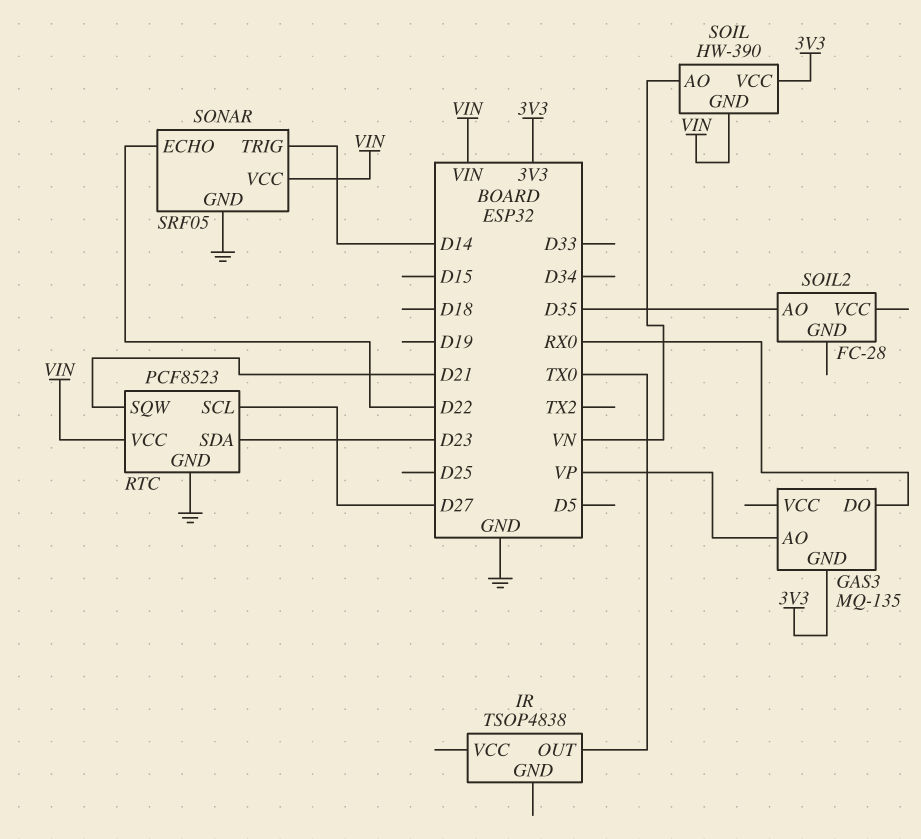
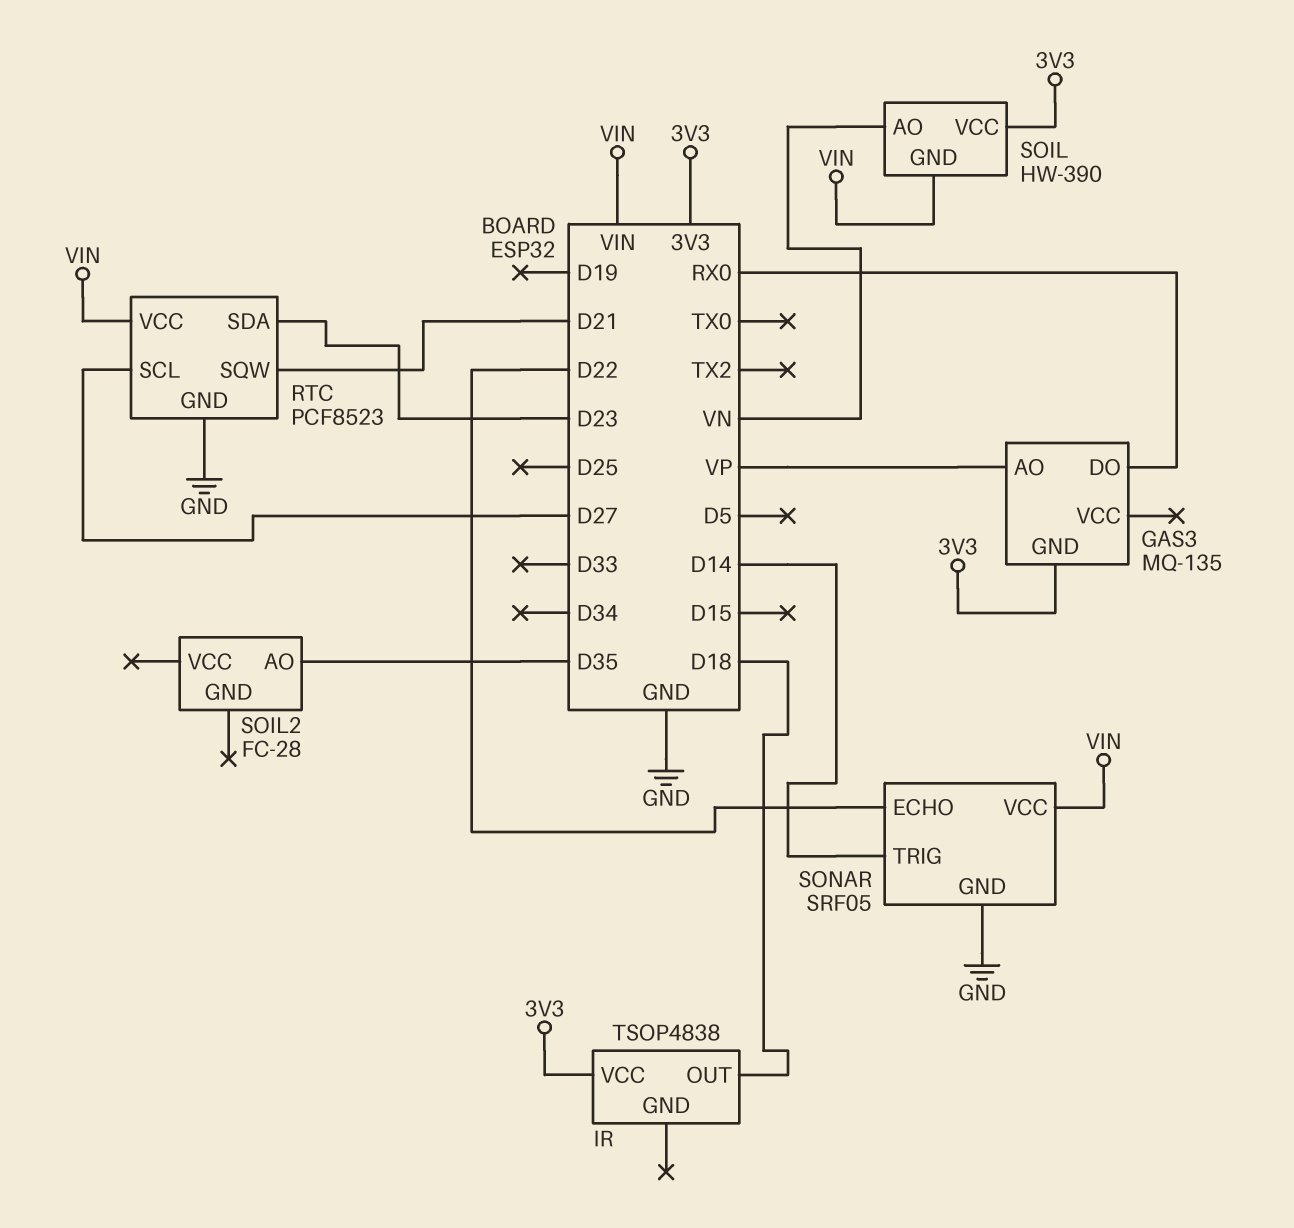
IR pin OUT: TX0 -> D18
IR pin VCC: none -> 3V3

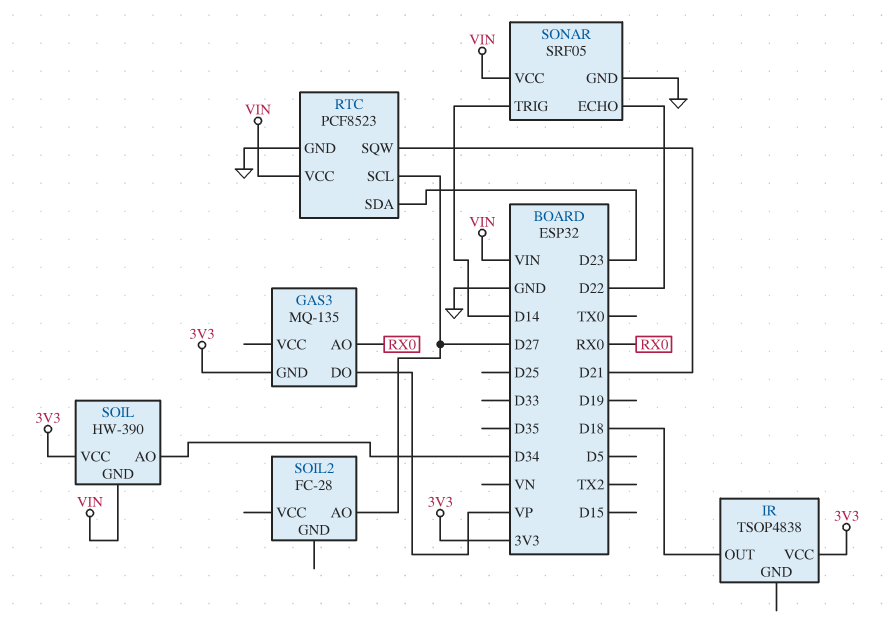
GAS3 pin AO: VP -> RX0
GAS3 pin DO: RX0 -> VP
SOIL pin AO: VN -> D34
SOIL2 pin AO: D35 -> D27

